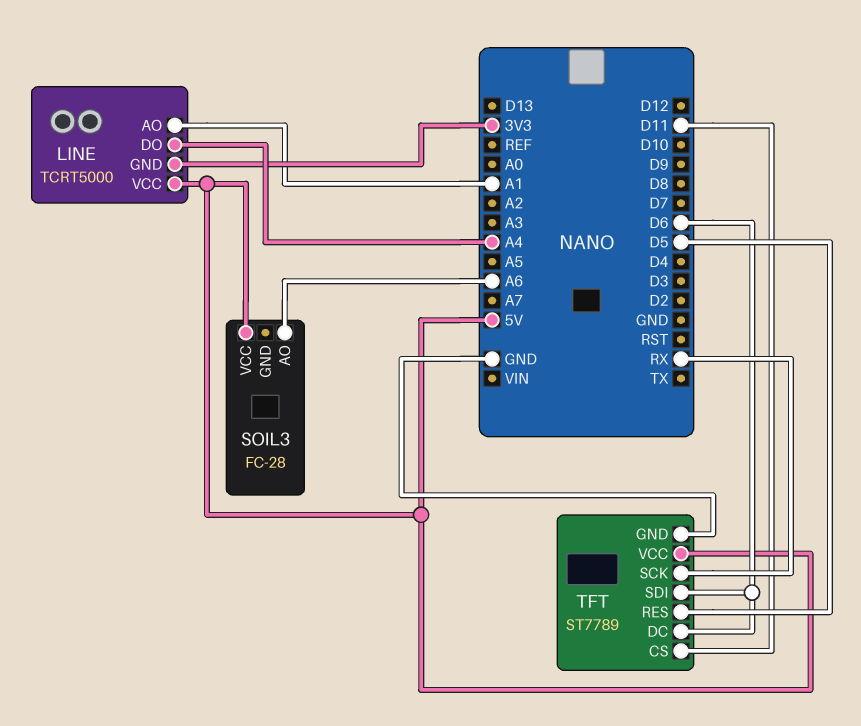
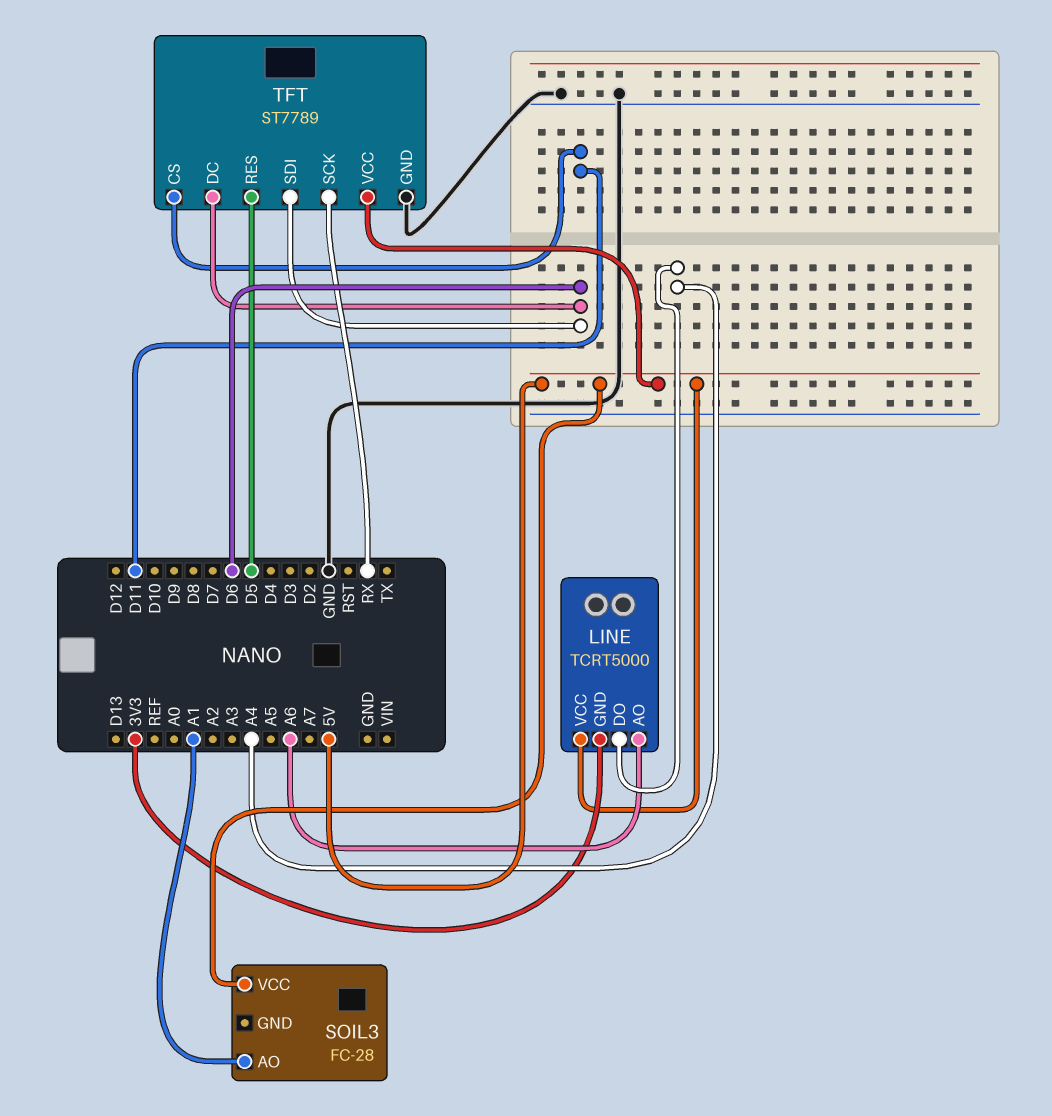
LINE pin AO: A1 -> A6
SOIL3 pin AO: A6 -> A1

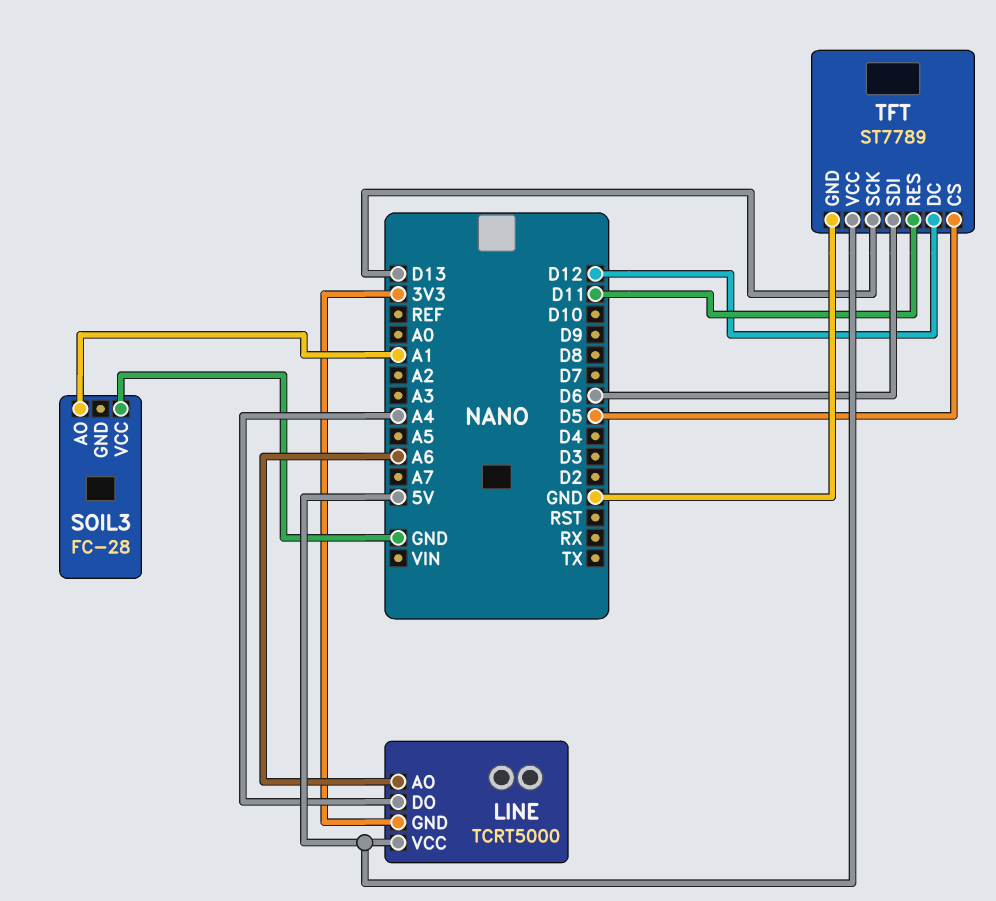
SOIL3 pin VCC: 5V -> GND
TFT pin CS: D11 -> D5
TFT pin DC: D6 -> D12
TFT pin RES: D5 -> D11
TFT pin SCK: RX -> D13

